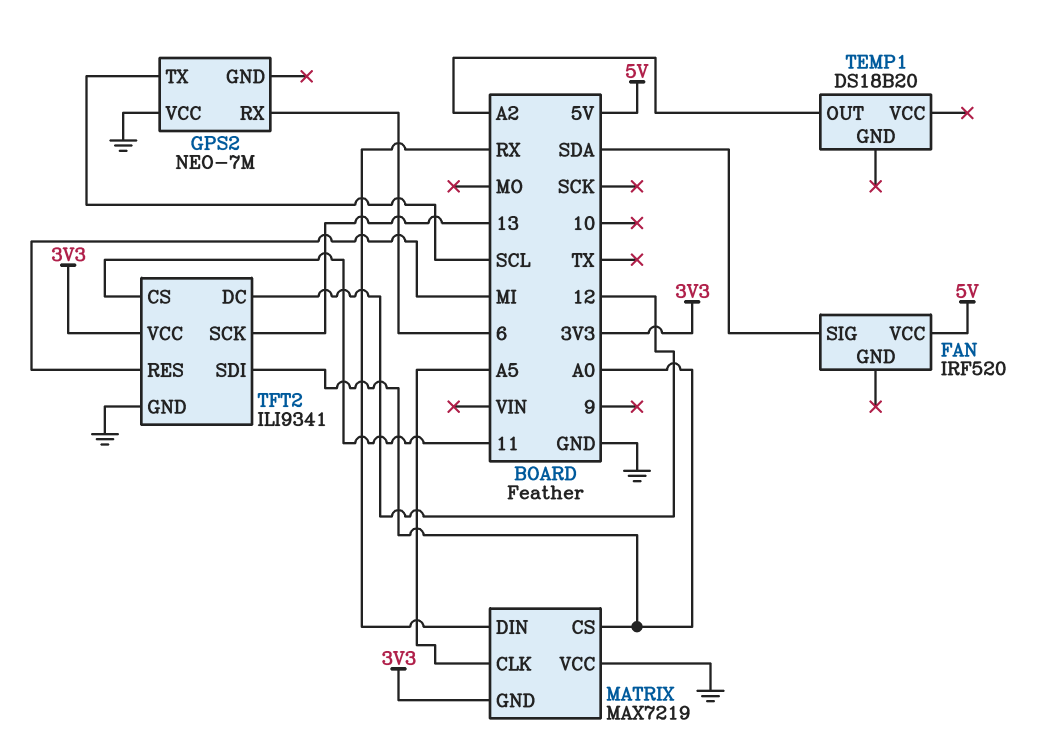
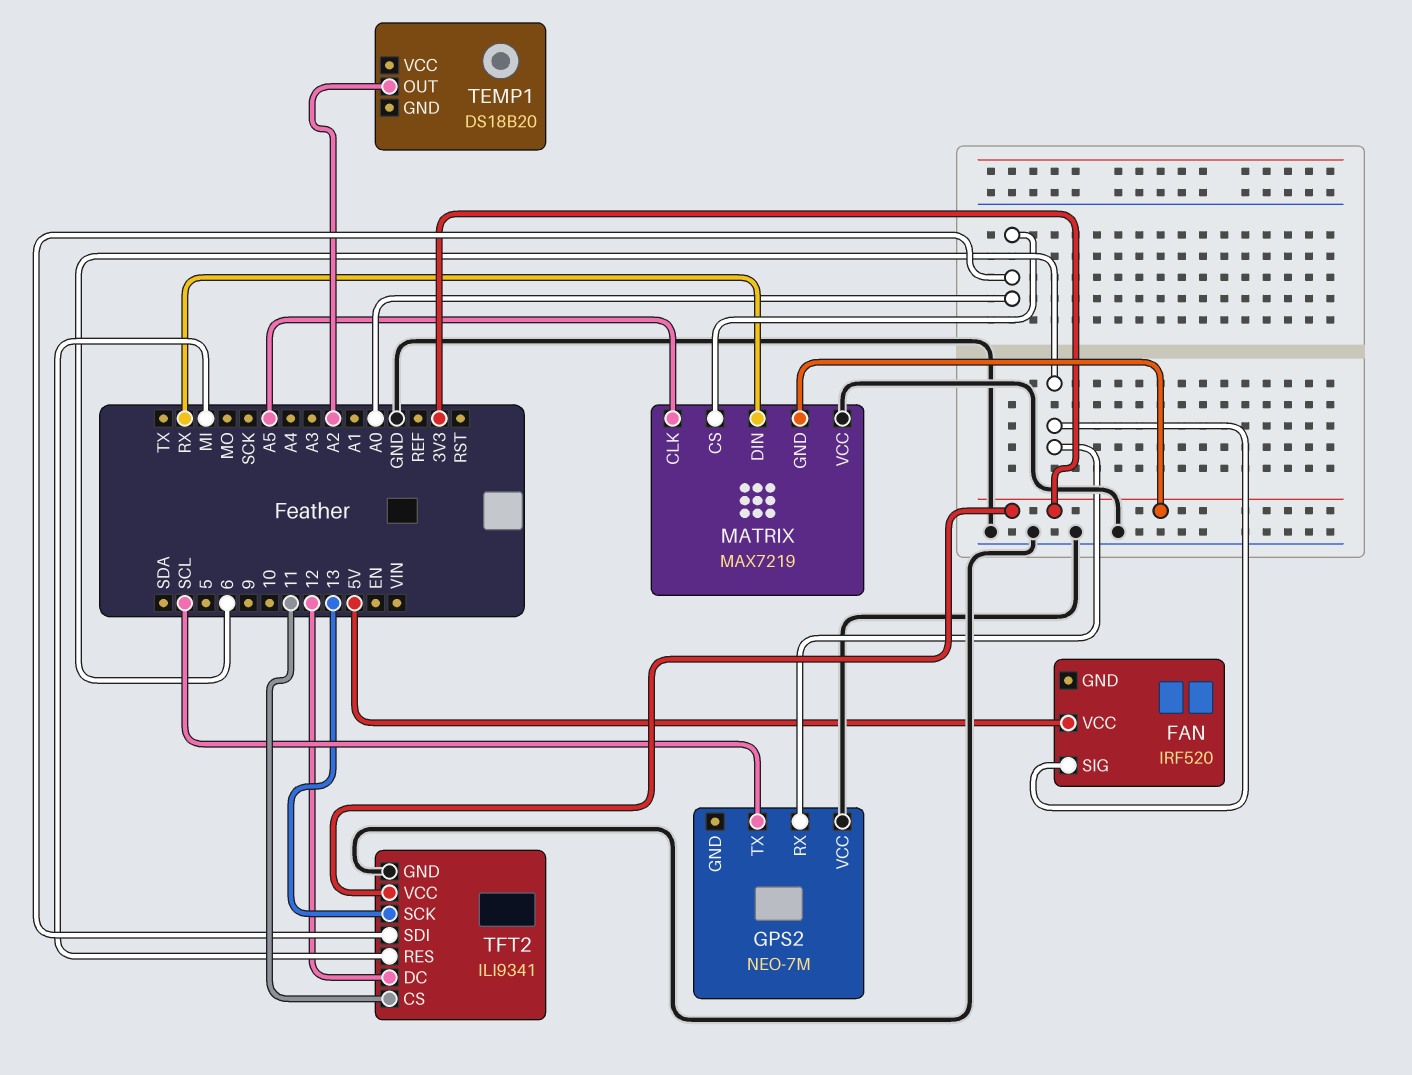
FAN pin SIG: SDA -> 6

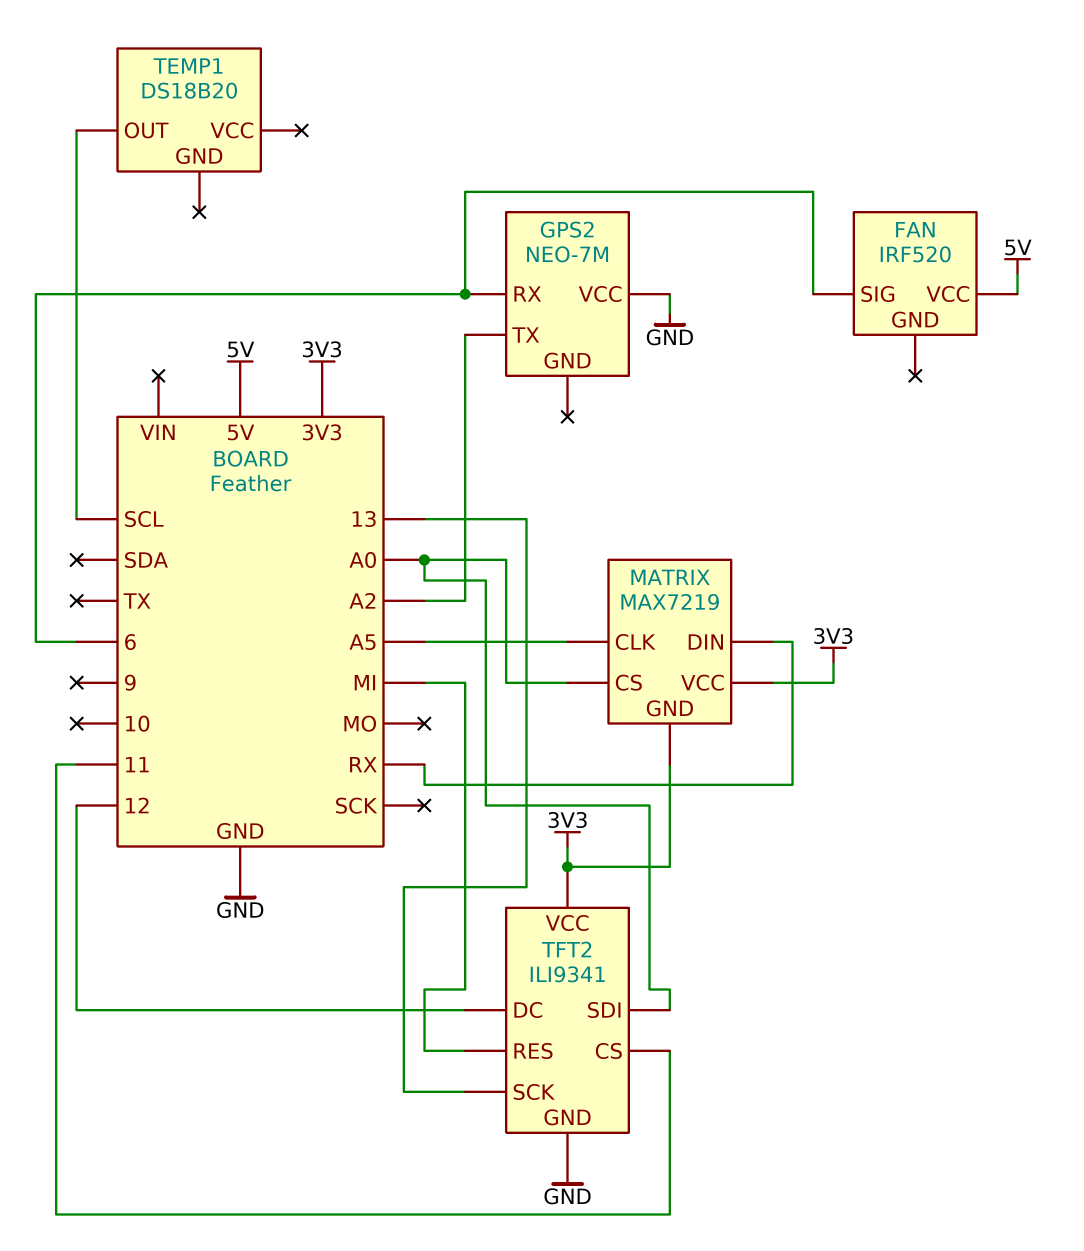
GPS2 pin TX: SCL -> A2
MATRIX pin VCC: GND -> 3V3
TEMP1 pin OUT: A2 -> SCL

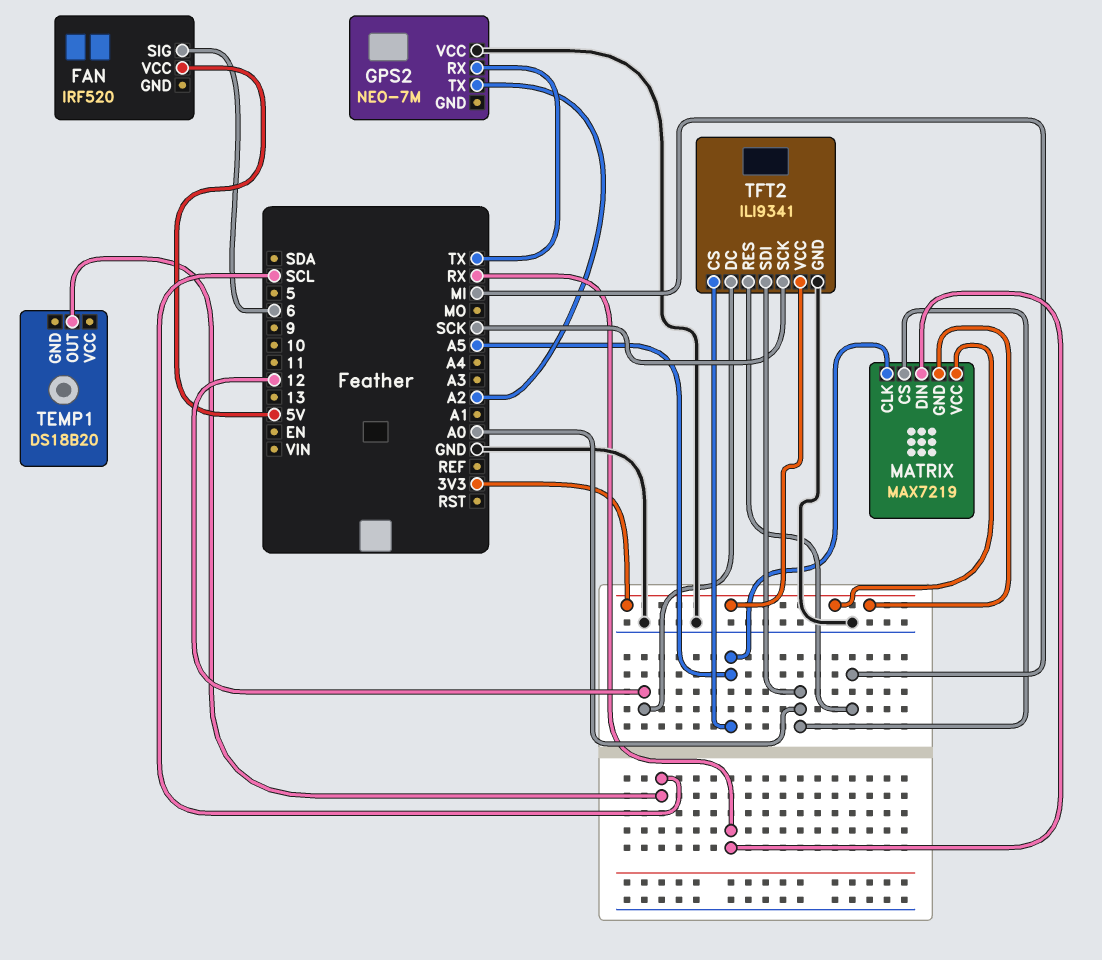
GPS2 pin RX: 6 -> TX
TFT2 pin CS: 11 -> A5
TFT2 pin SCK: 13 -> SCK

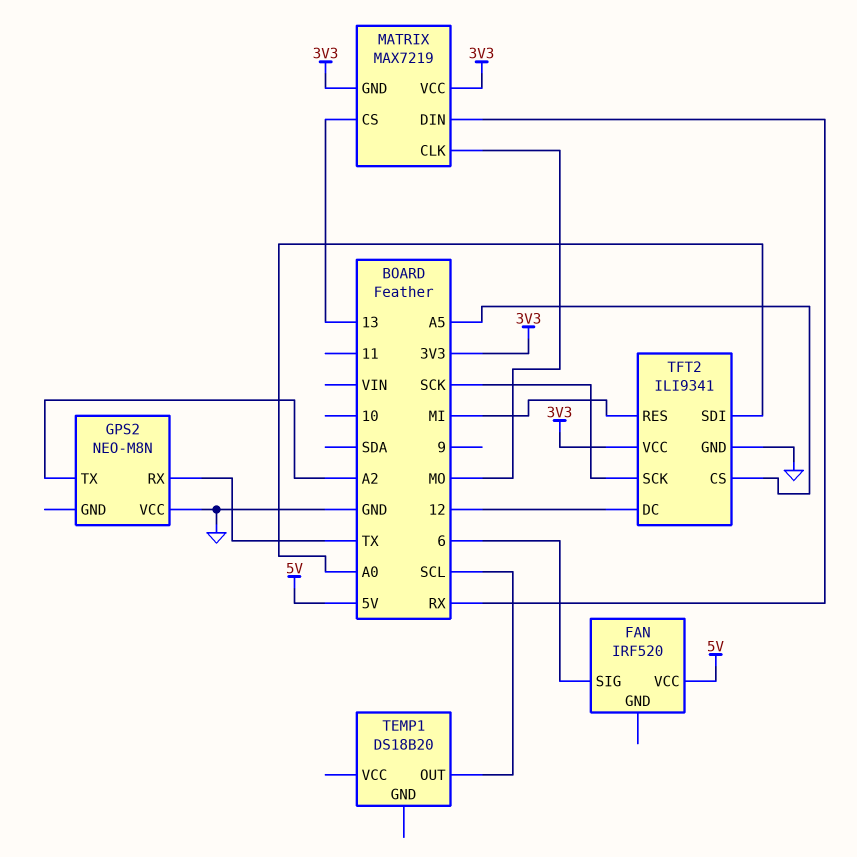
GPS2: NEO-7M -> NEO-M8N
MATRIX pin CLK: A5 -> MO
MATRIX pin CS: A0 -> 13

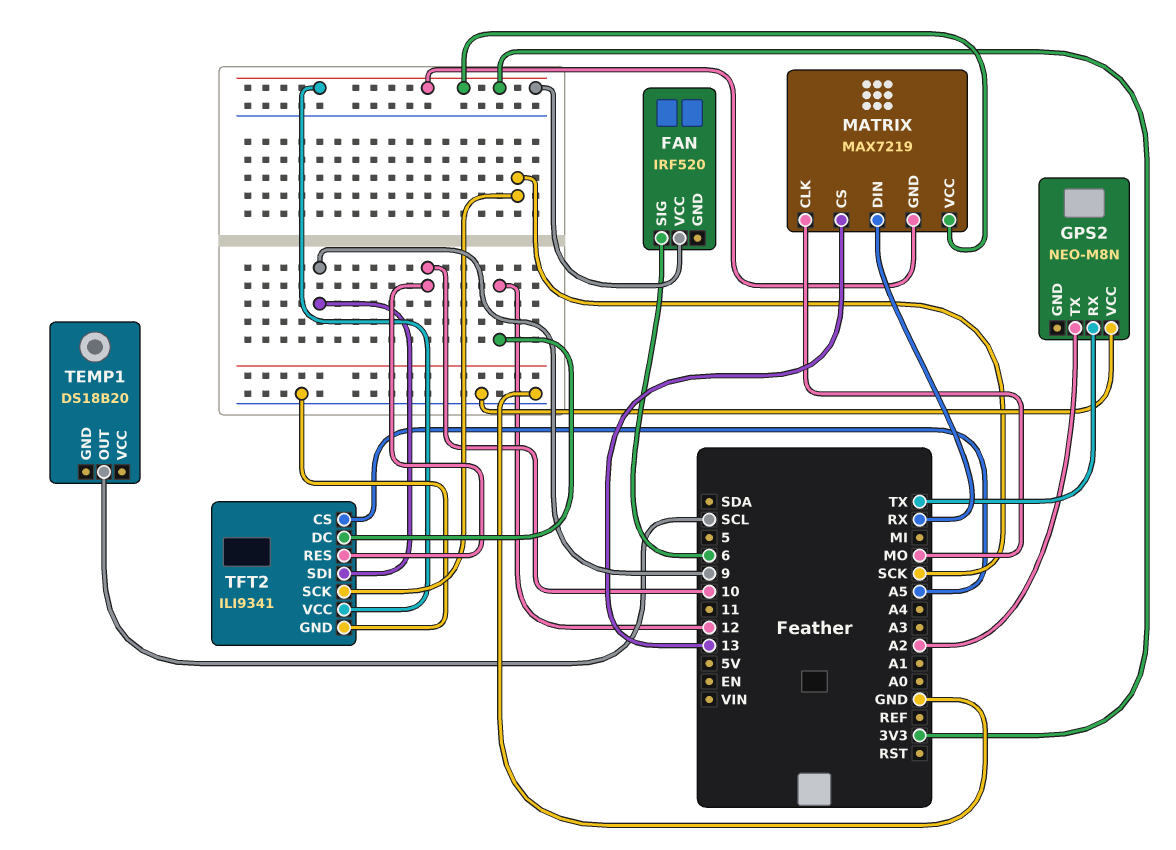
FAN pin VCC: 5V -> 3V3
TFT2 pin RES: MI -> 10
TFT2 pin SDI: A0 -> 9

